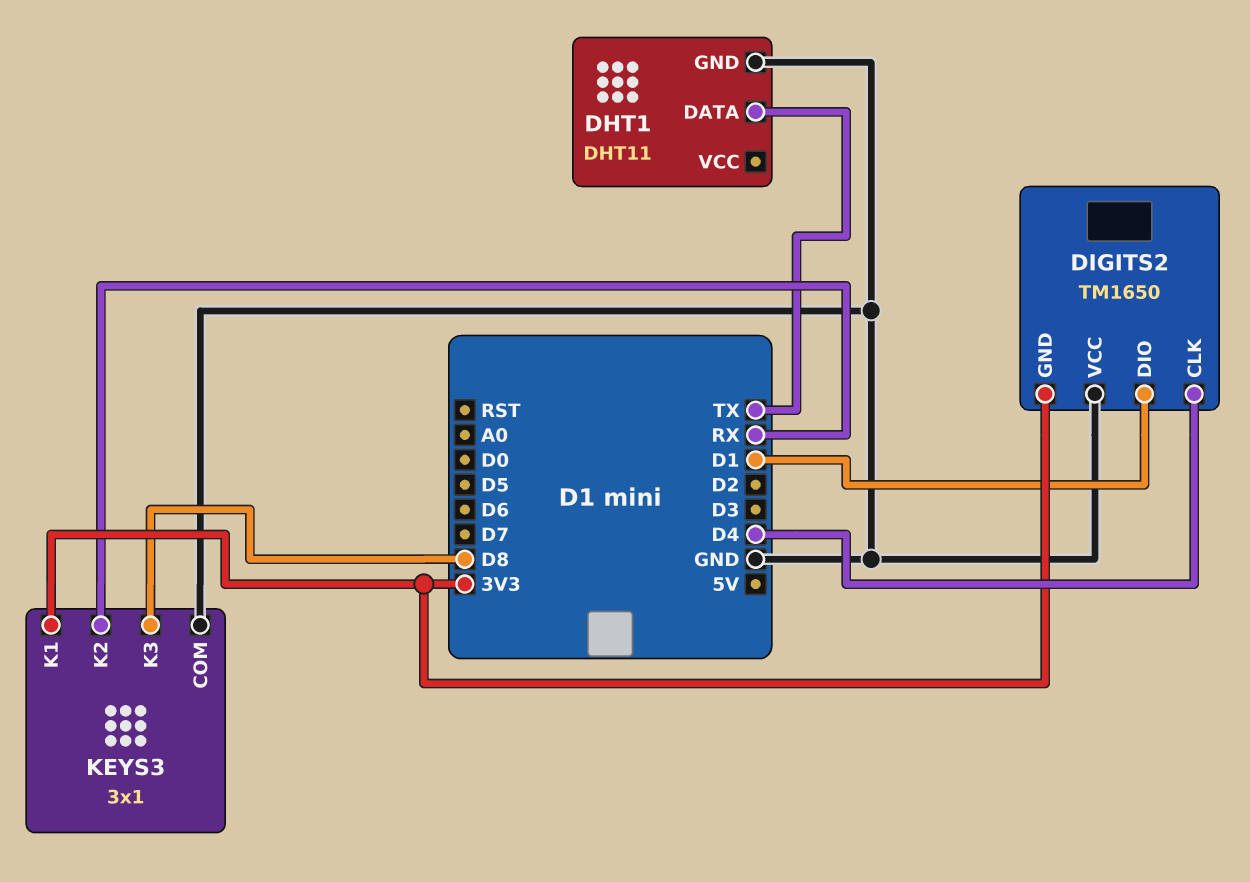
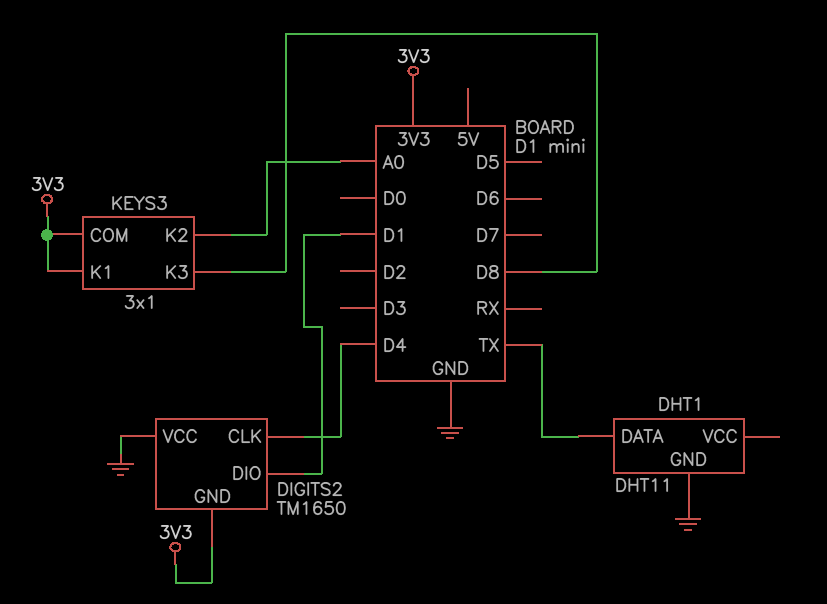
KEYS3 pin COM: GND -> 3V3
KEYS3 pin K2: RX -> A0

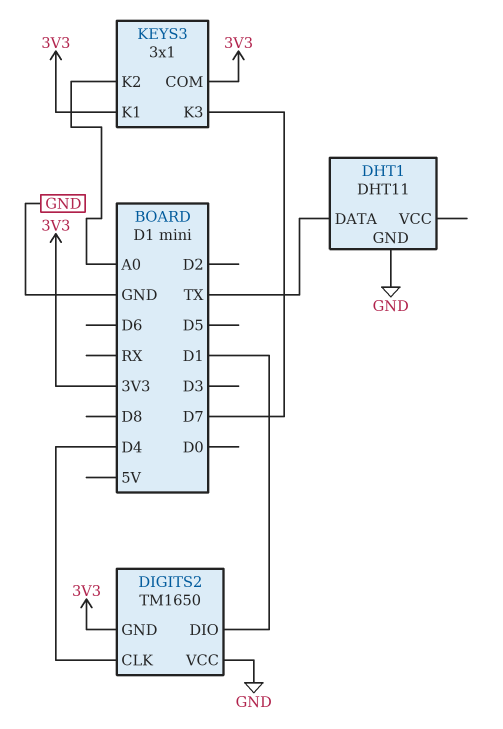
KEYS3 pin K3: D8 -> D7

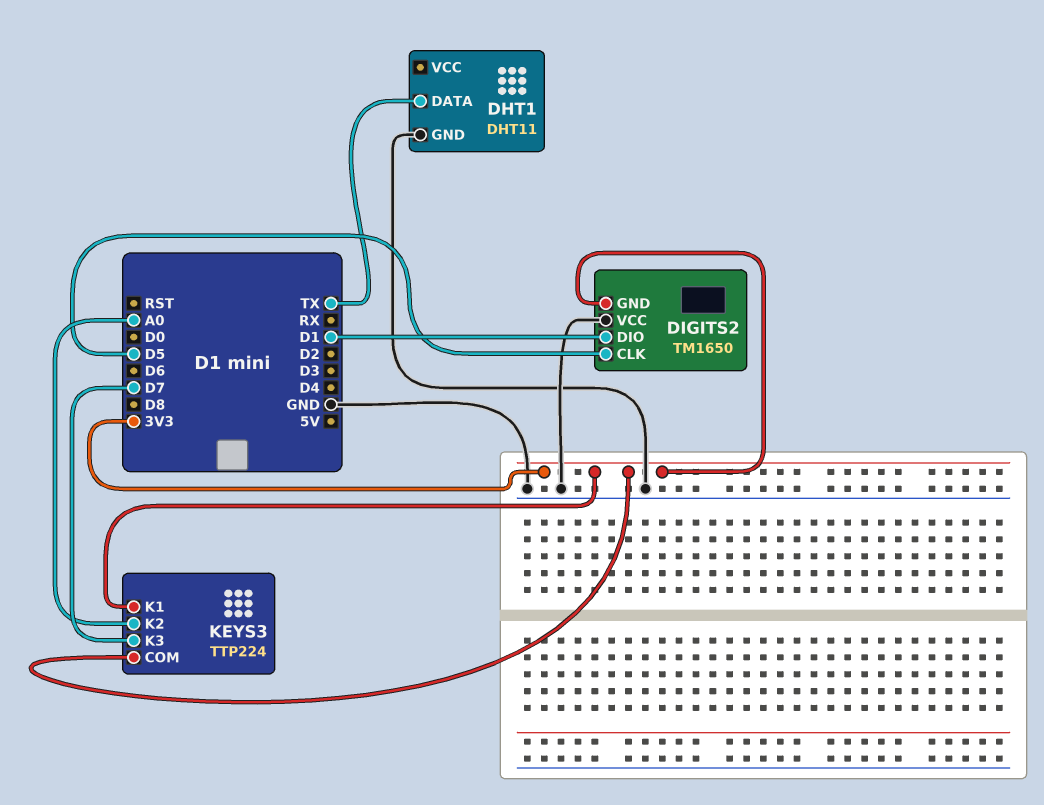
DIGITS2 pin CLK: D4 -> D5
KEYS3: 3x1 -> TTP224

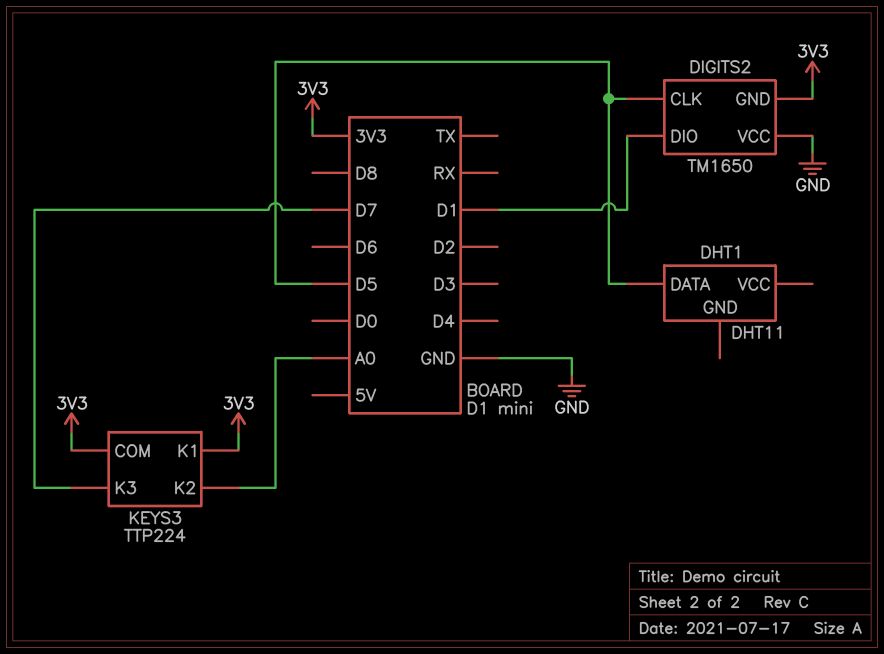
DHT1 pin DATA: TX -> D5
DHT1 pin GND: GND -> none

